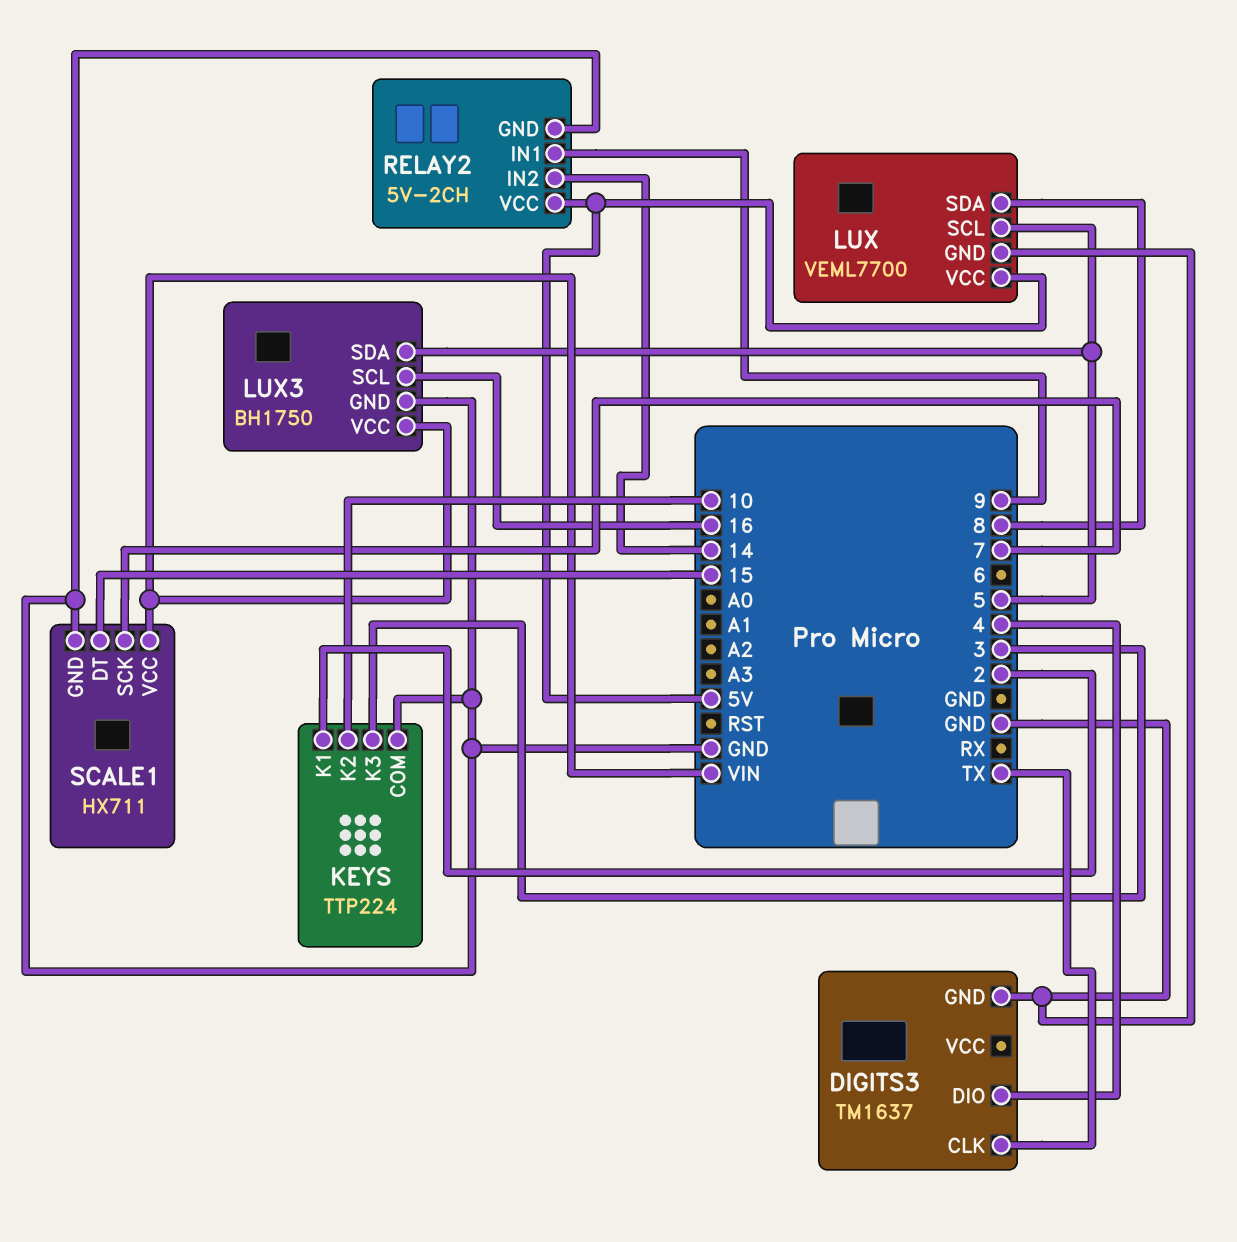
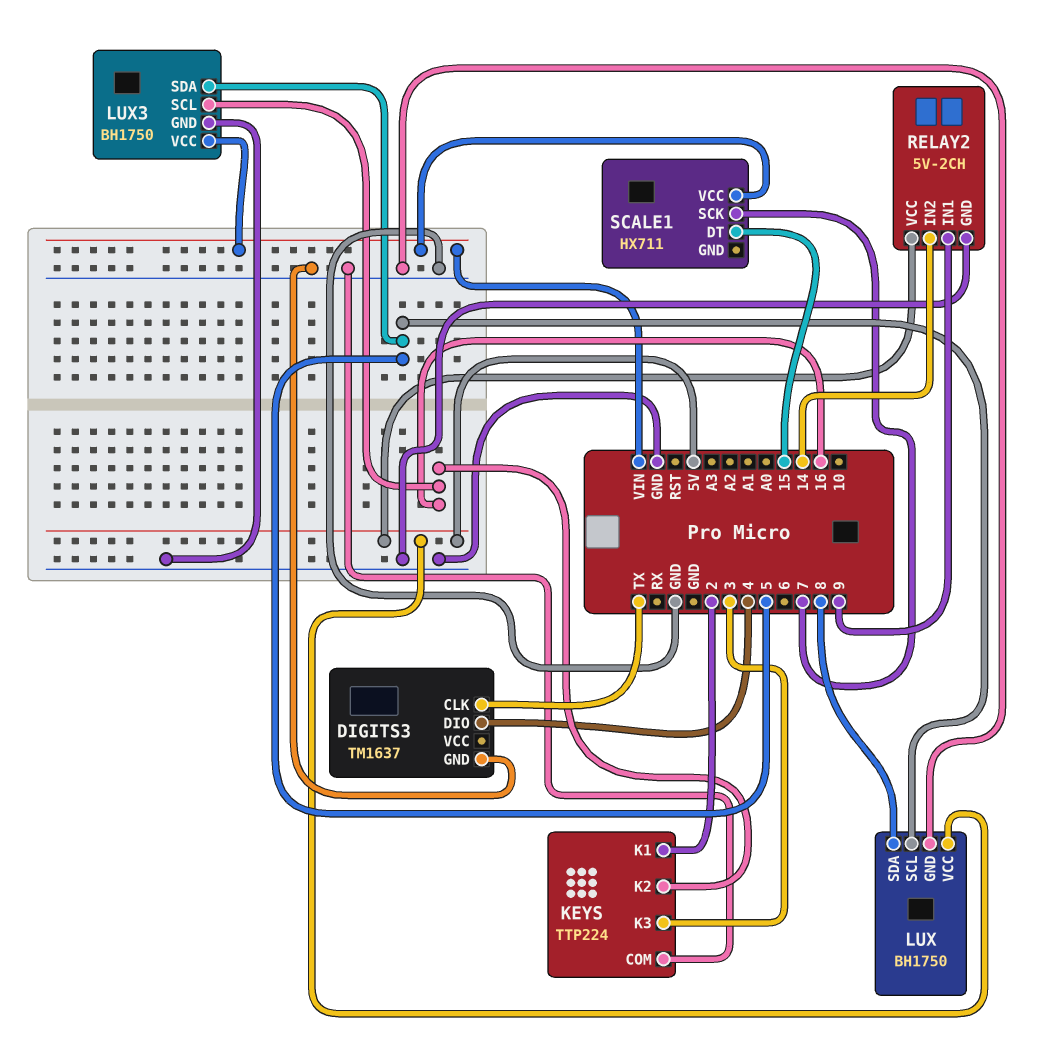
KEYS pin K2: 10 -> 16
LUX: VEML7700 -> BH1750
SCALE1 pin GND: GND -> none

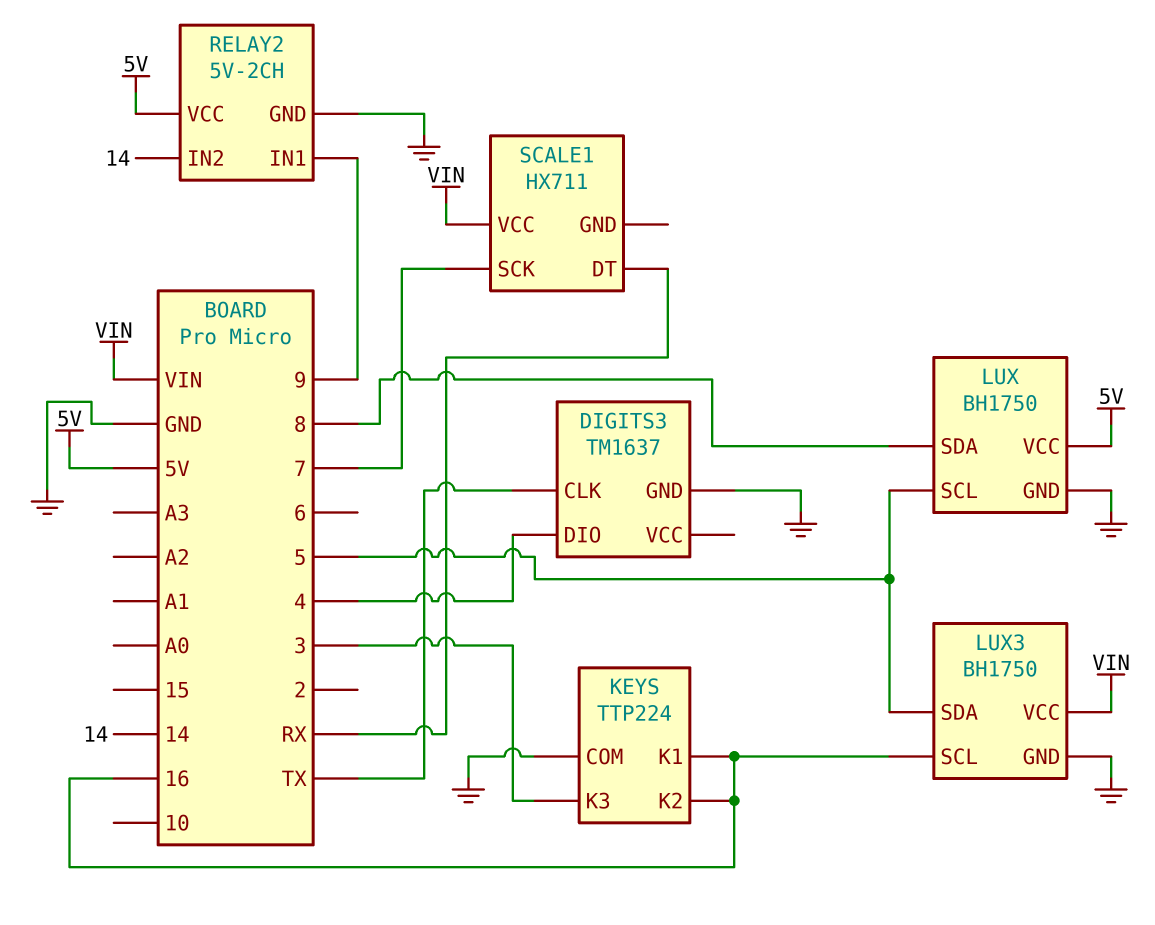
KEYS pin K1: 2 -> 16
SCALE1 pin DT: 15 -> RX

